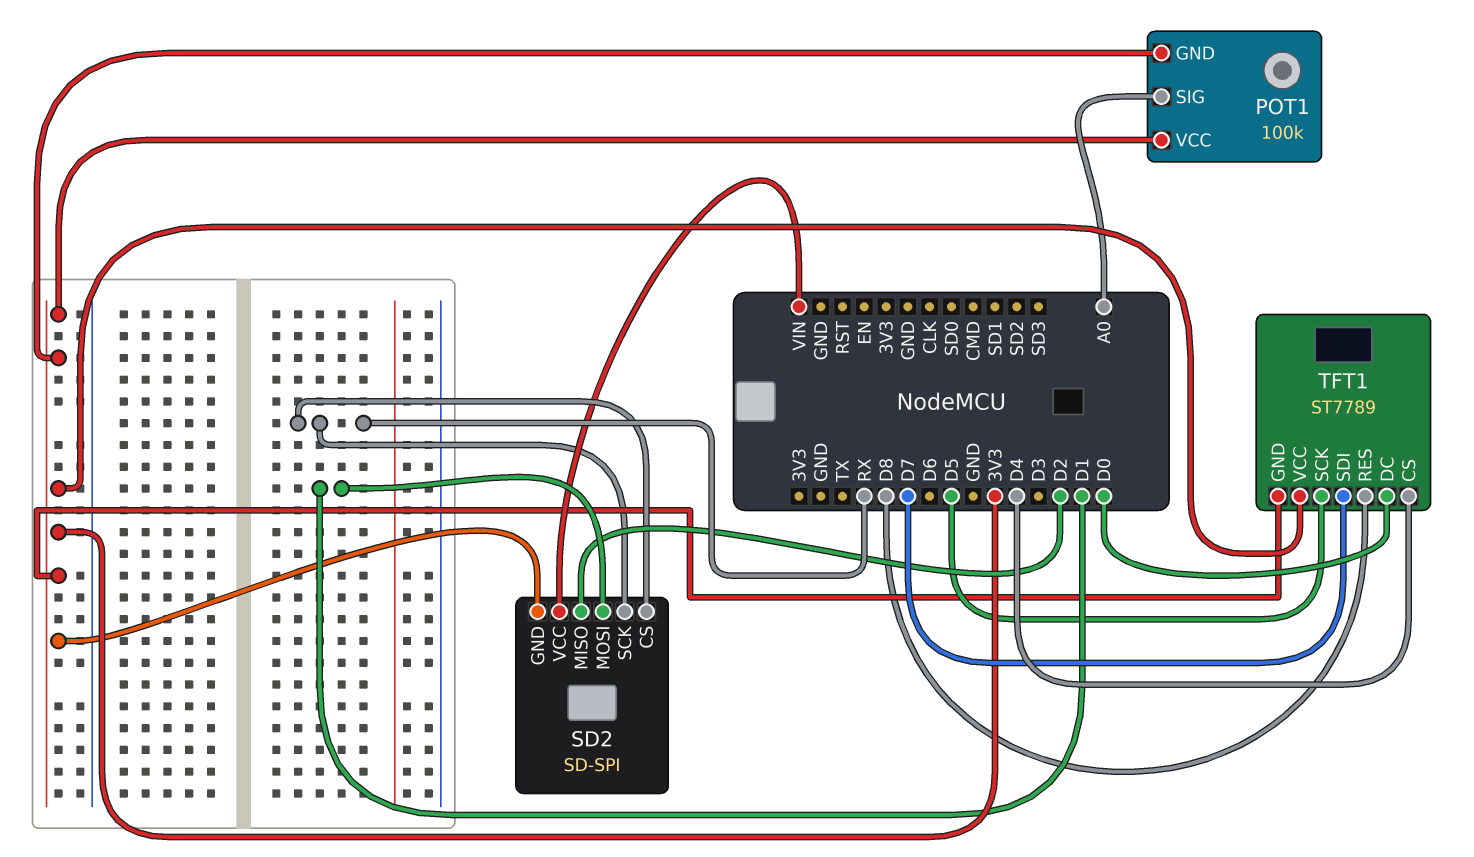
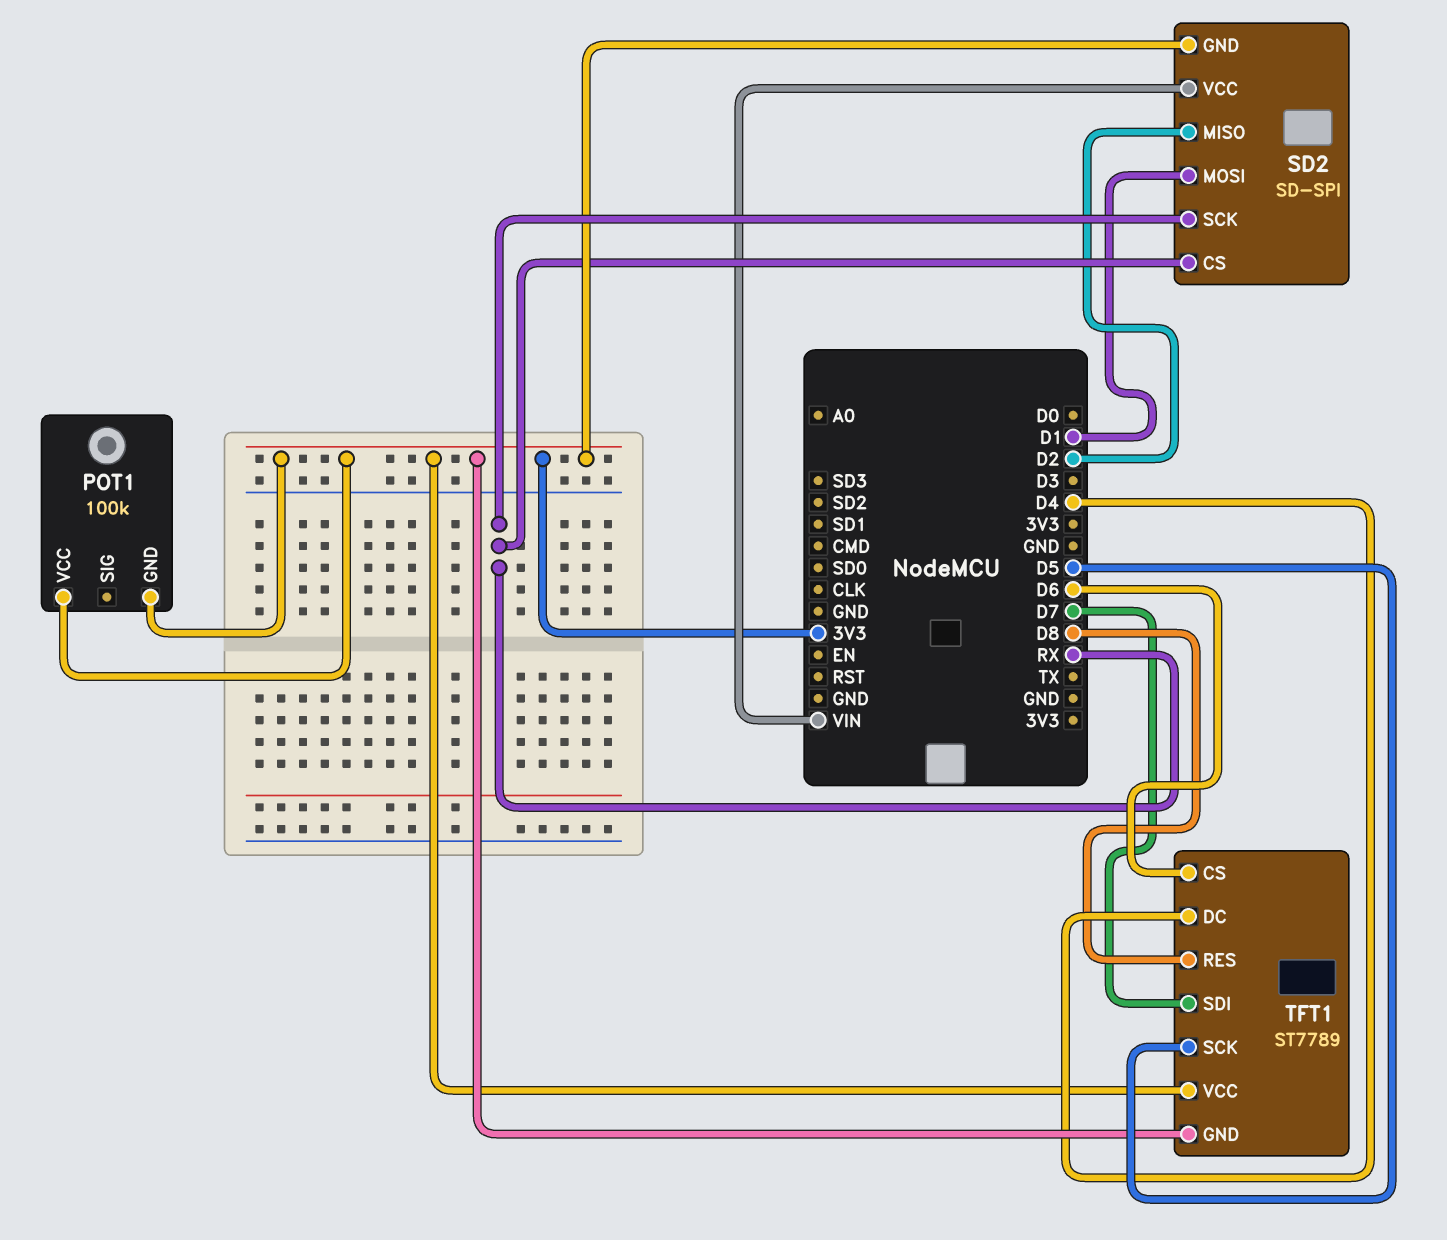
POT1 pin SIG: A0 -> none
TFT1 pin CS: D4 -> D6
TFT1 pin DC: D0 -> D4

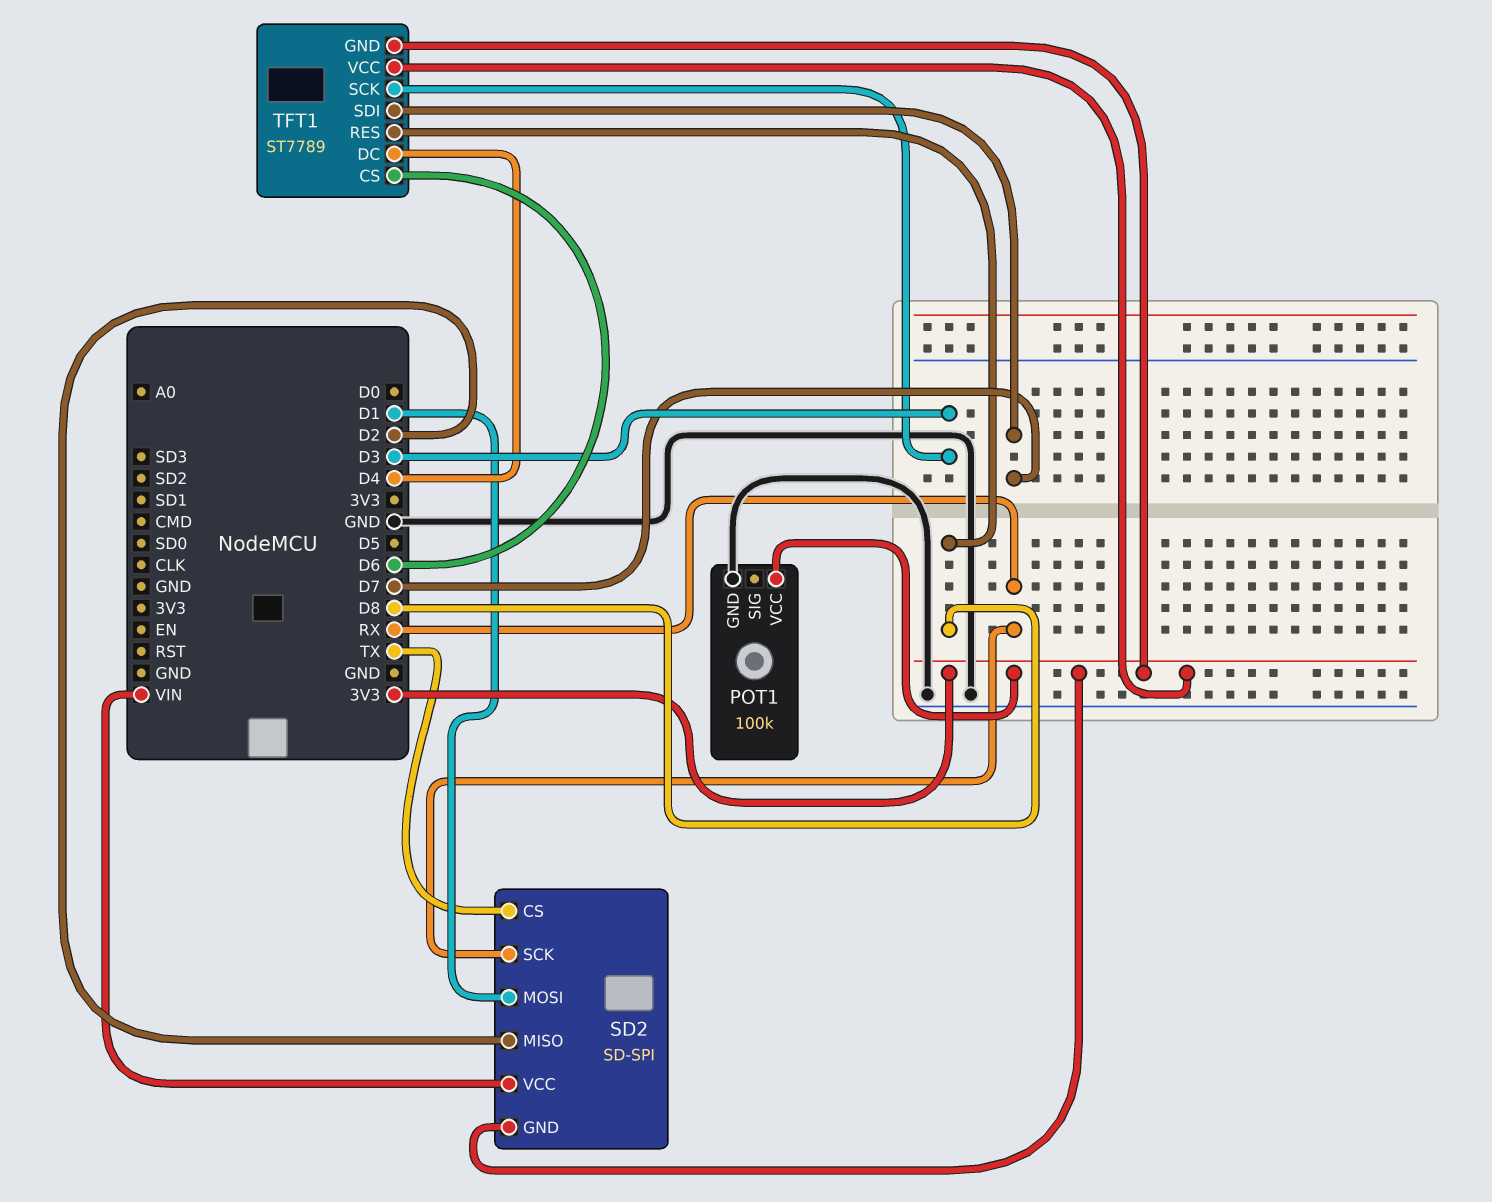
POT1 pin GND: 3V3 -> GND
SD2 pin CS: RX -> TX
TFT1 pin SCK: D5 -> D3

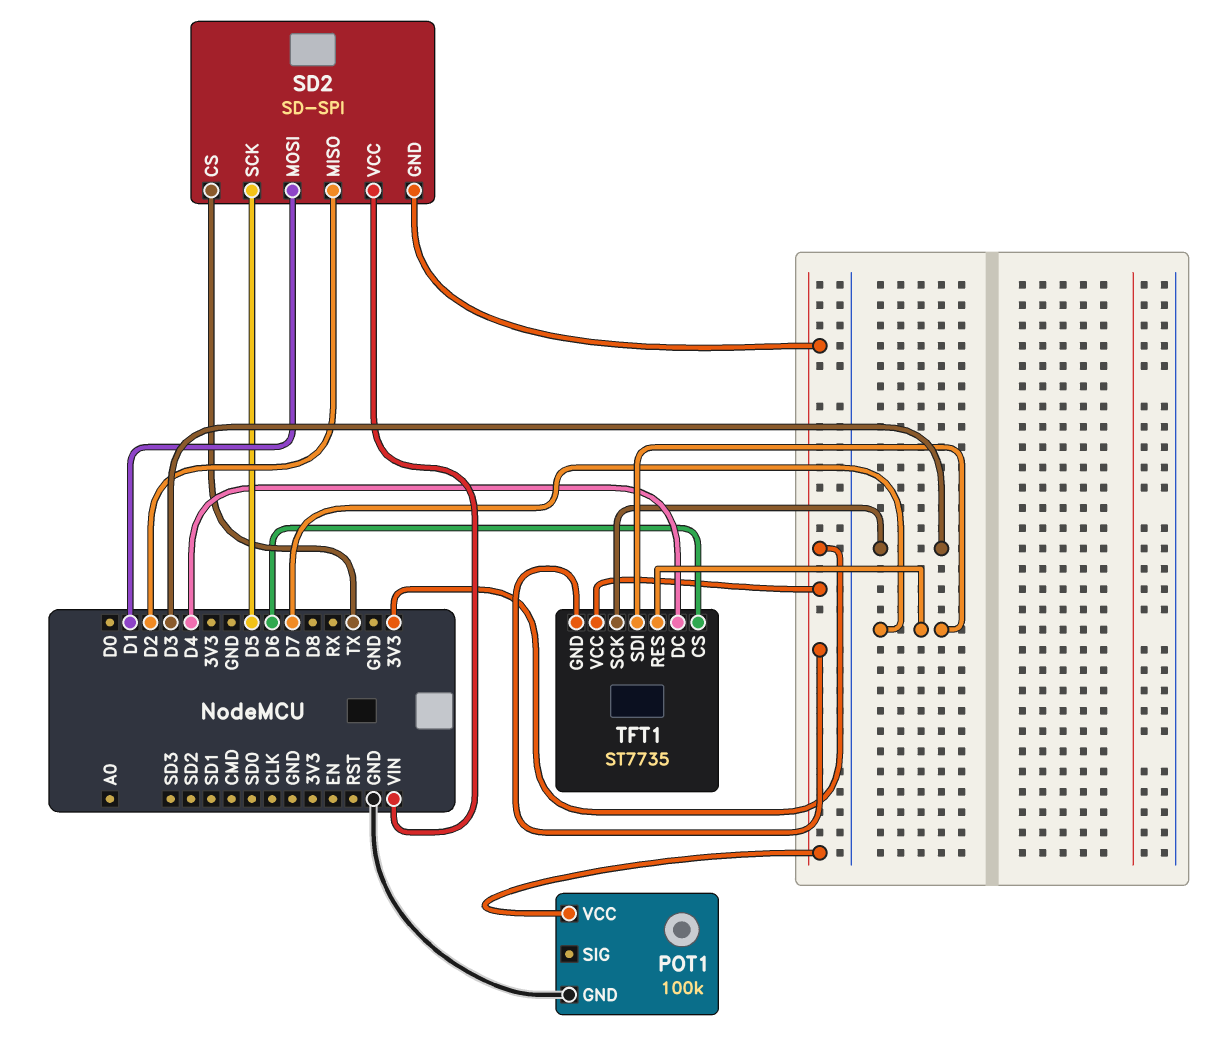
SD2 pin SCK: RX -> D5
TFT1: ST7789 -> ST7735
TFT1 pin RES: D8 -> D7

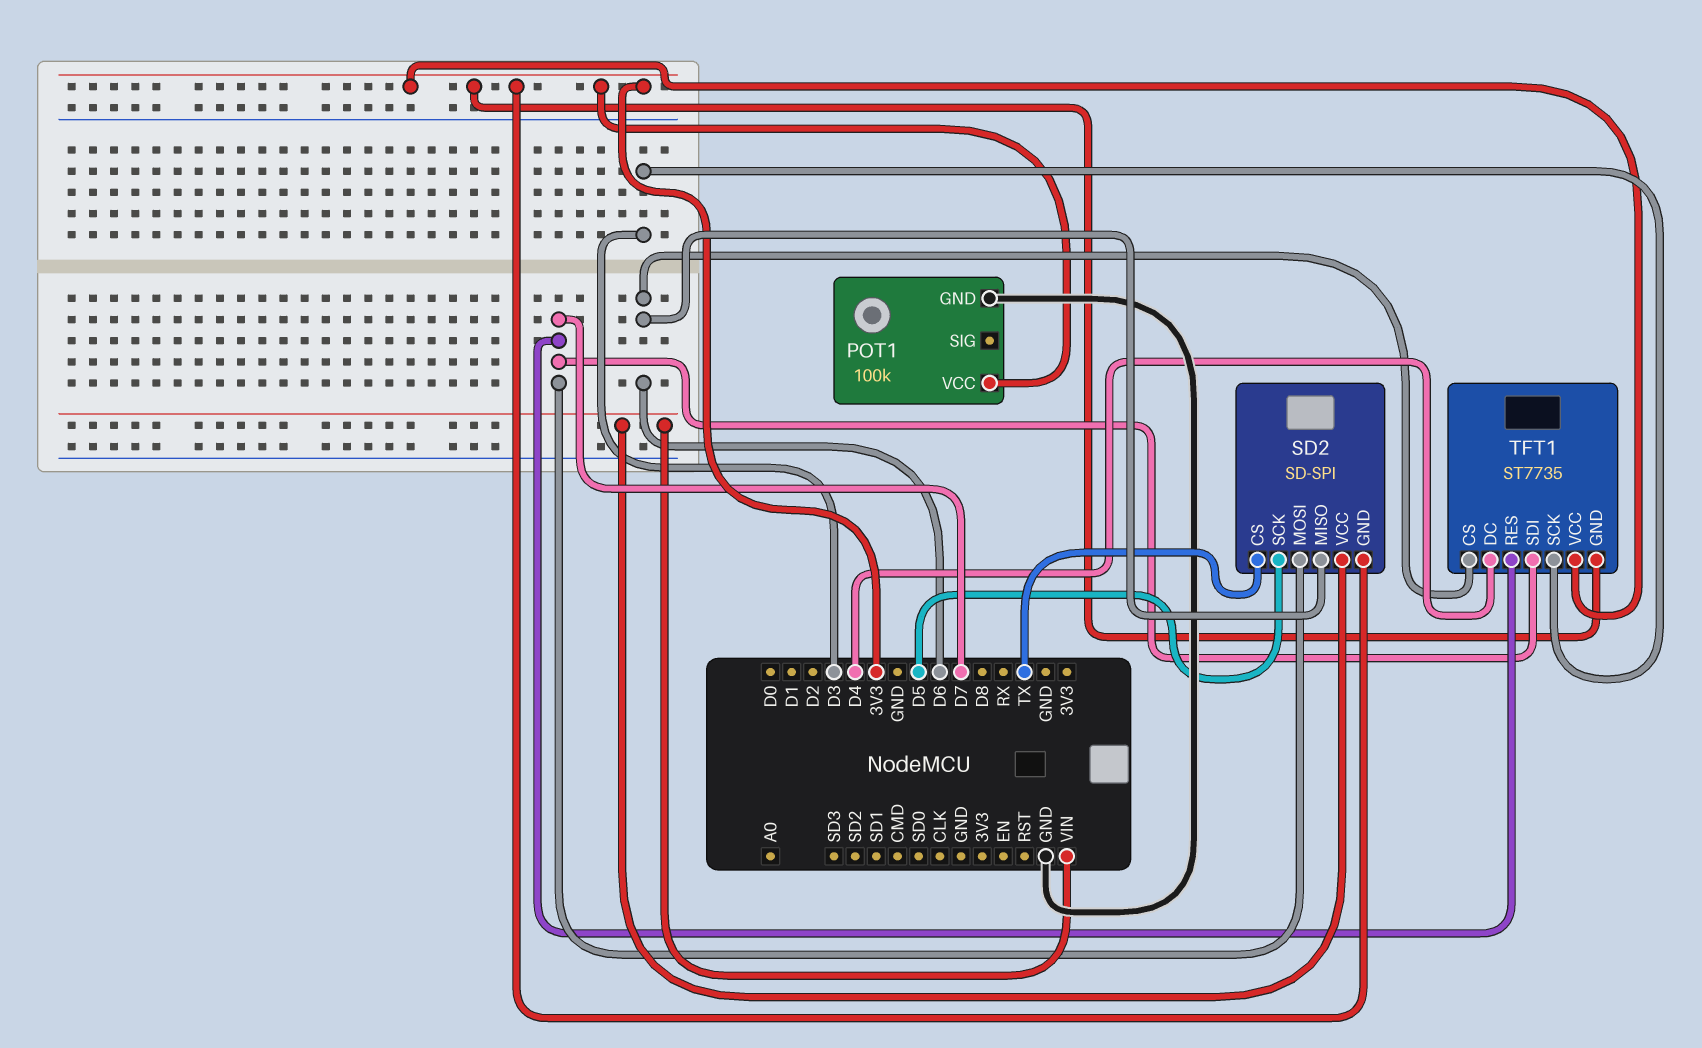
SD2 pin MISO: D2 -> D6
SD2 pin MOSI: D1 -> D7

